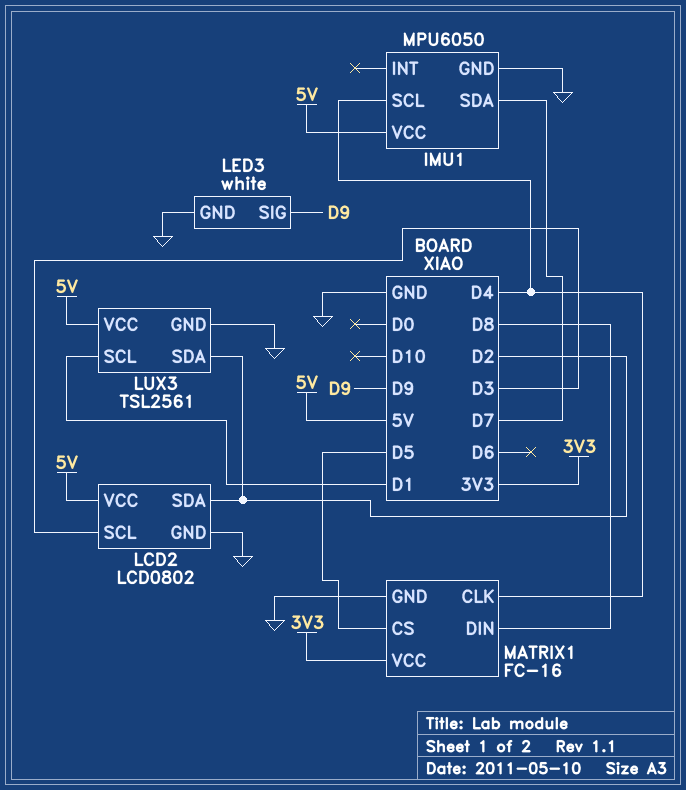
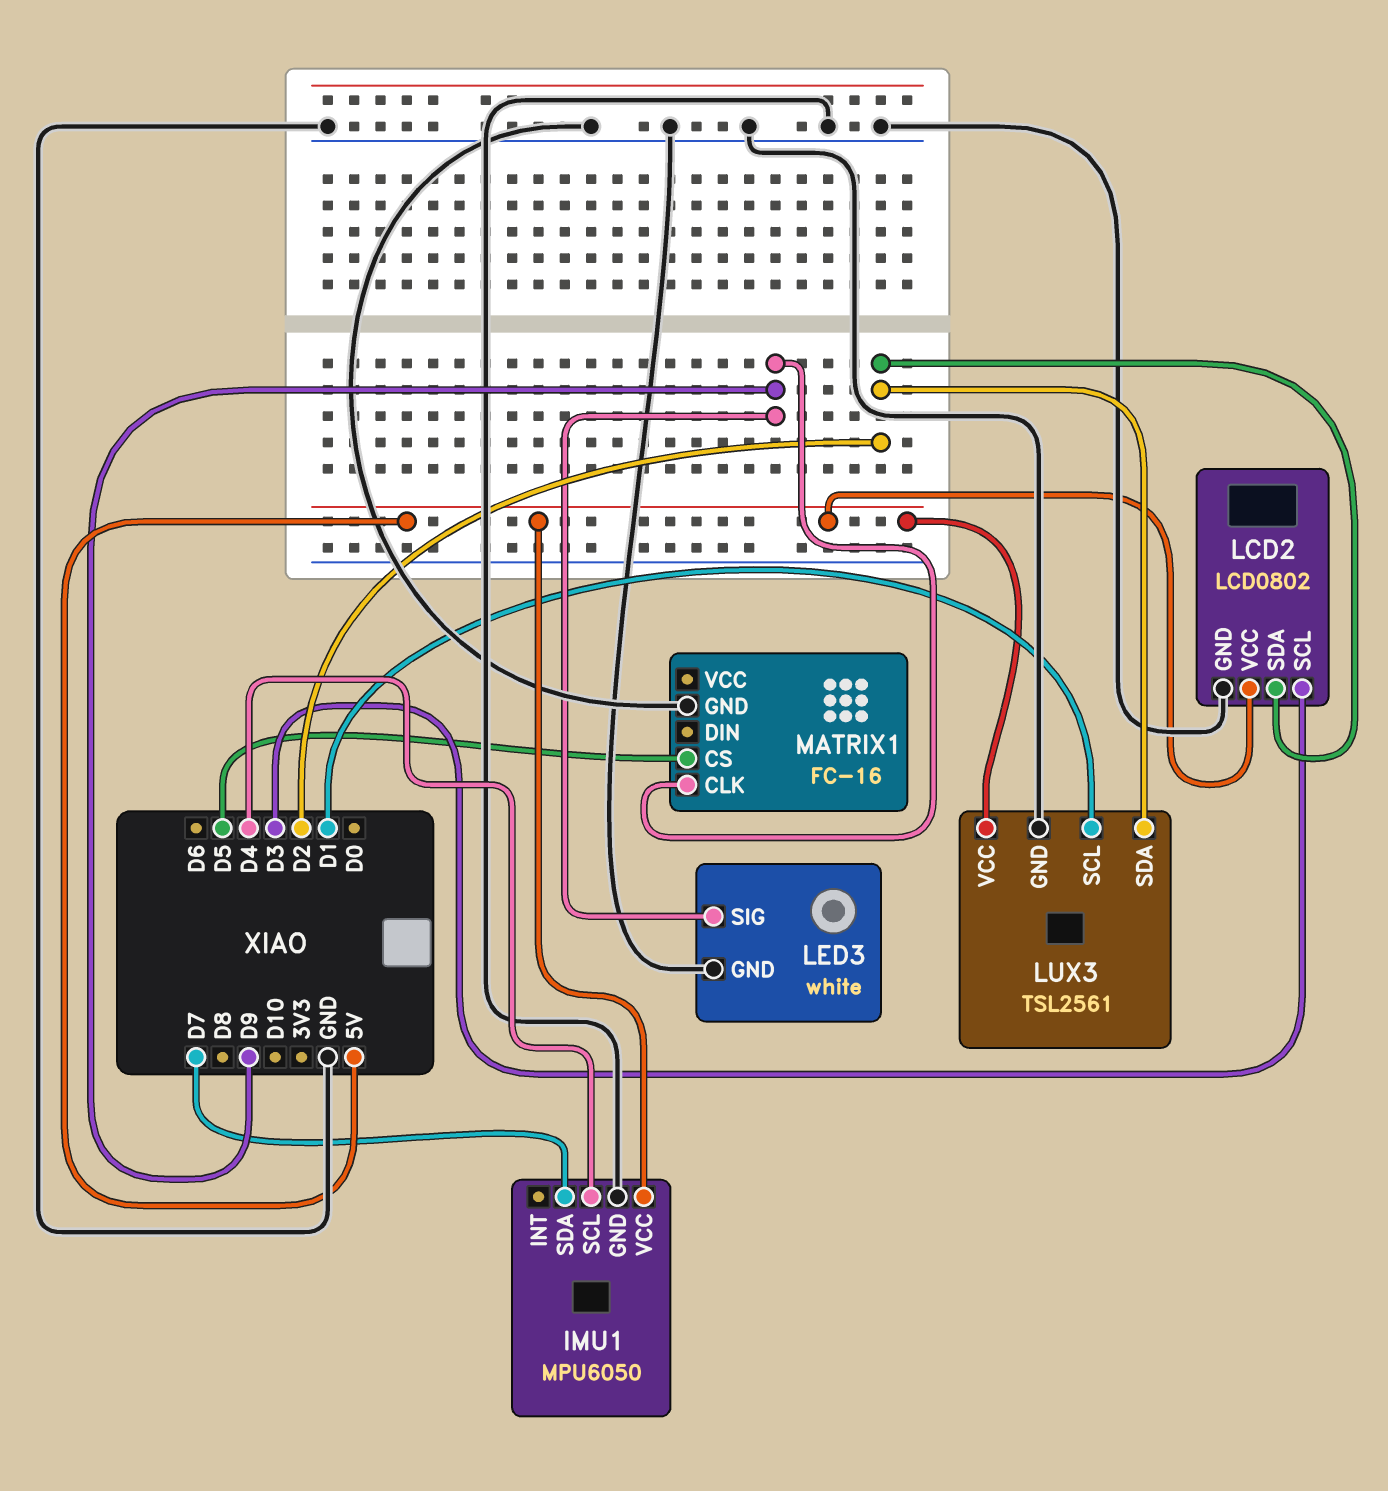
MATRIX1 pin CLK: D4 -> D9
MATRIX1 pin DIN: D8 -> none
MATRIX1 pin VCC: 3V3 -> none

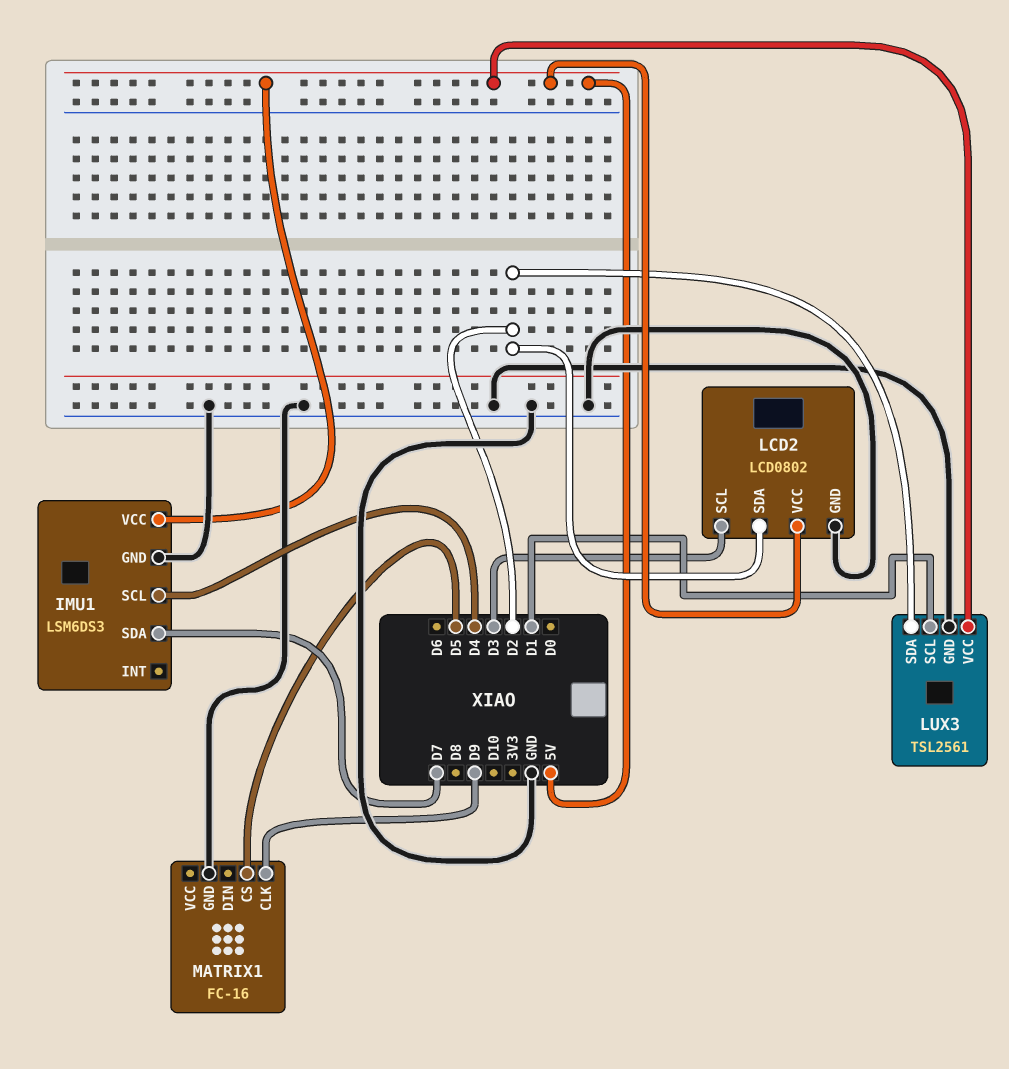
IMU1: MPU6050 -> LSM6DS3
LED3: white -> none
LED3 pin GND: GND -> none
LED3 pin SIG: D9 -> none

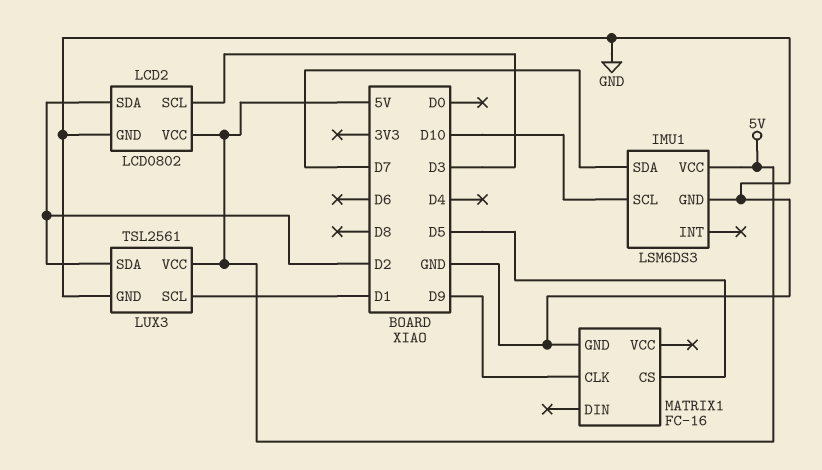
IMU1 pin SCL: D4 -> D10

